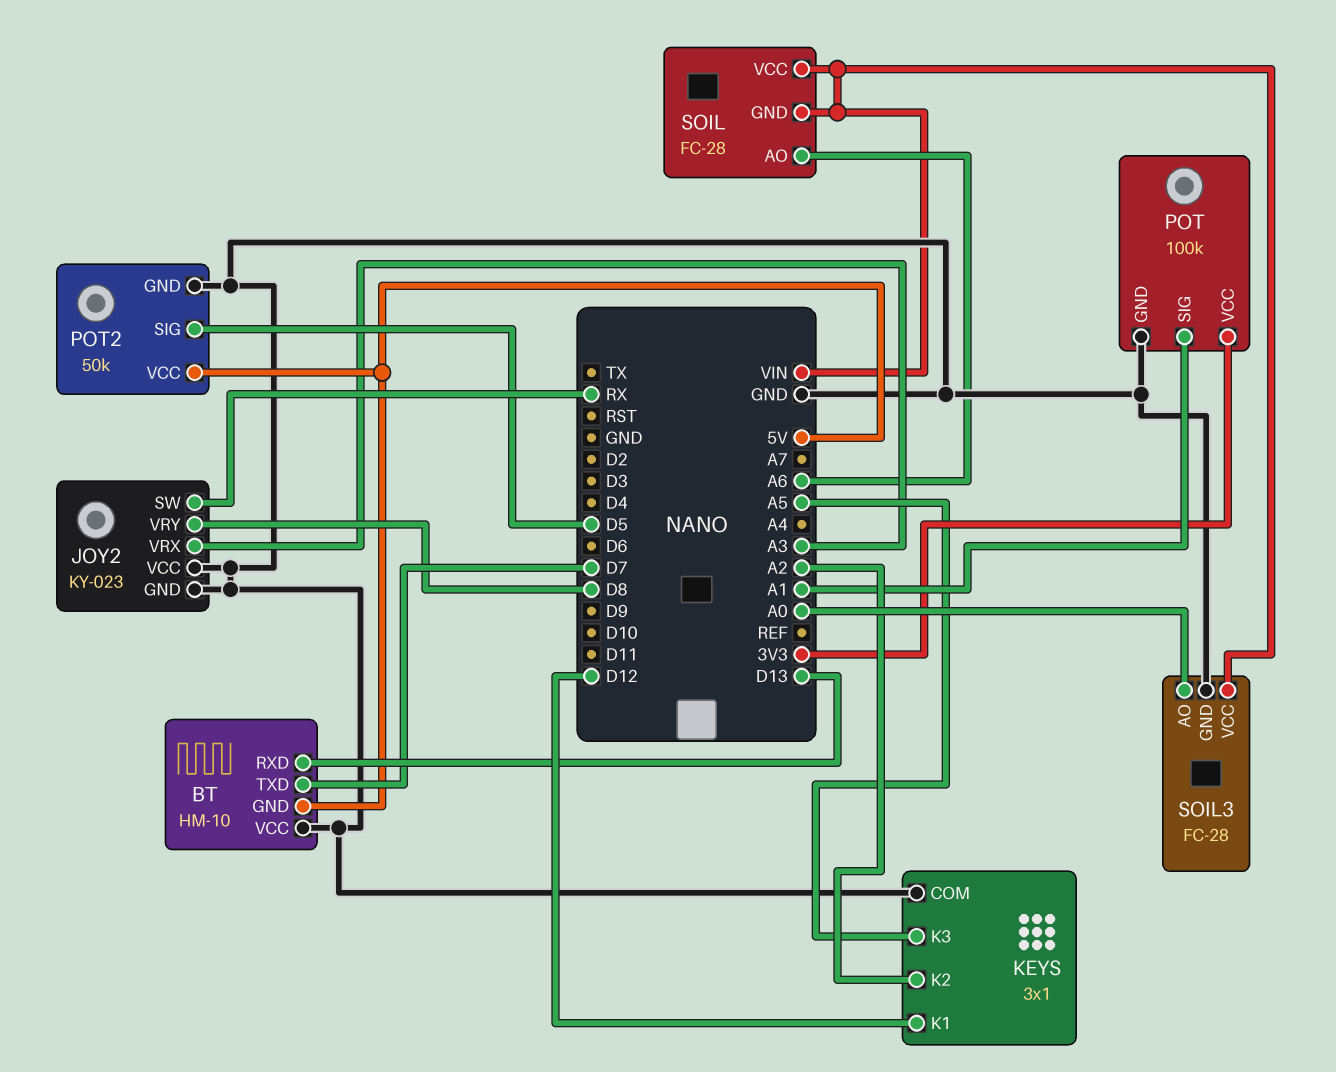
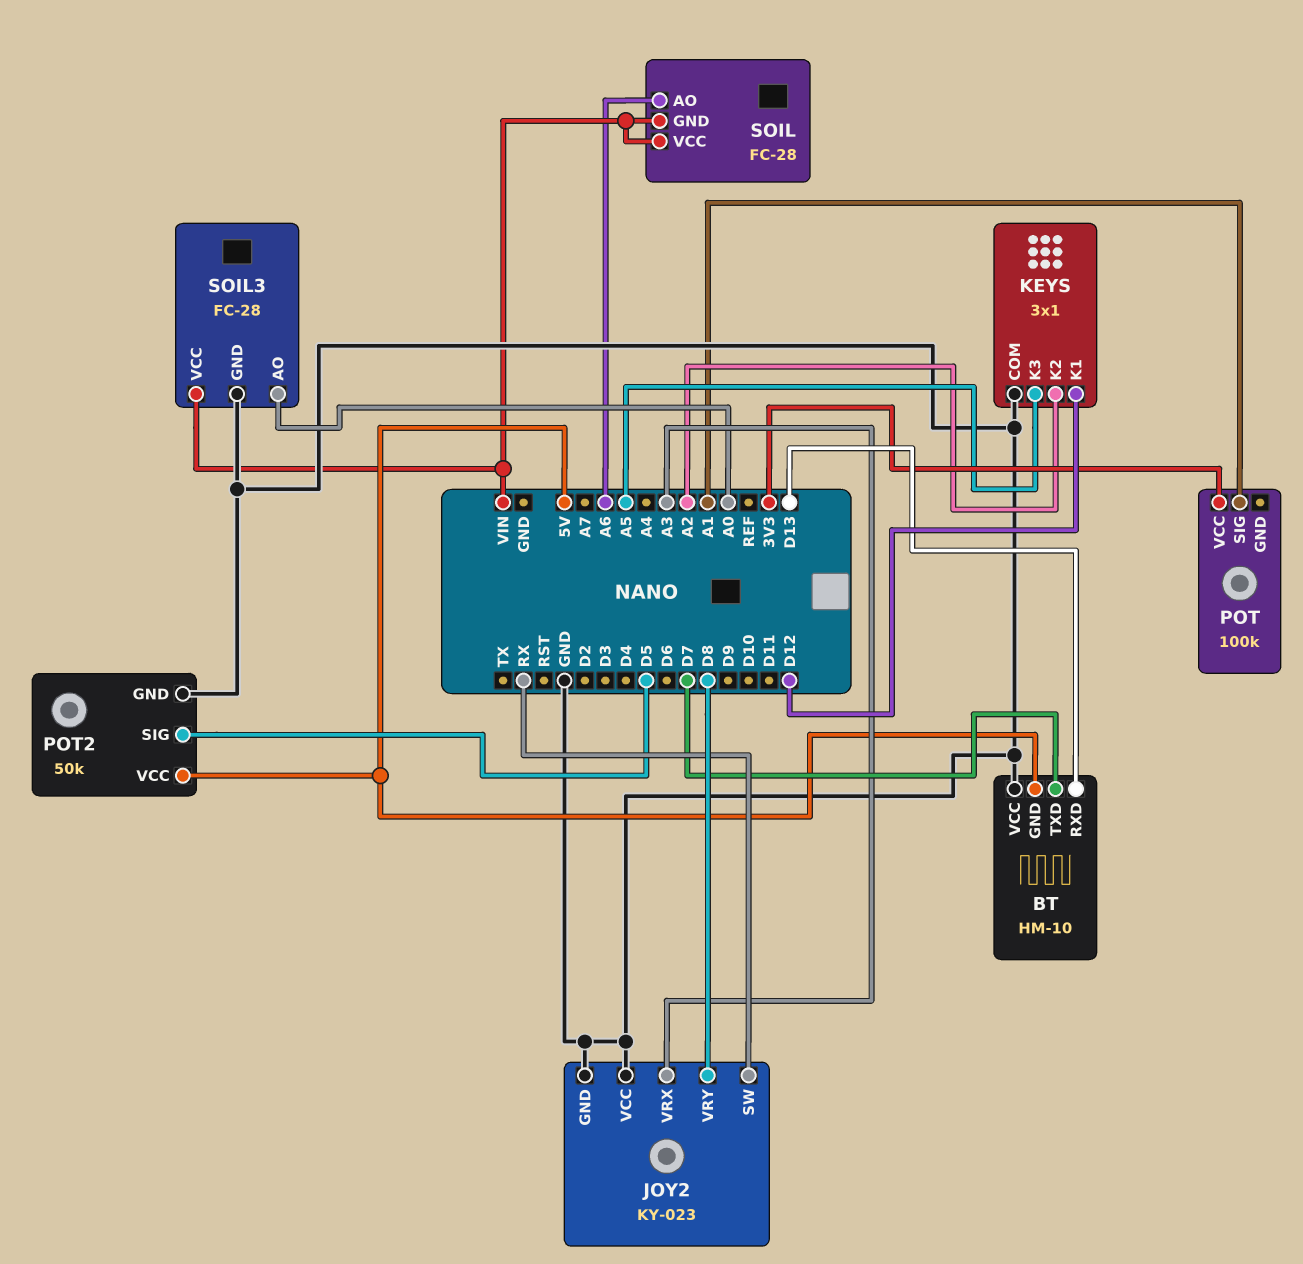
POT pin GND: GND -> none

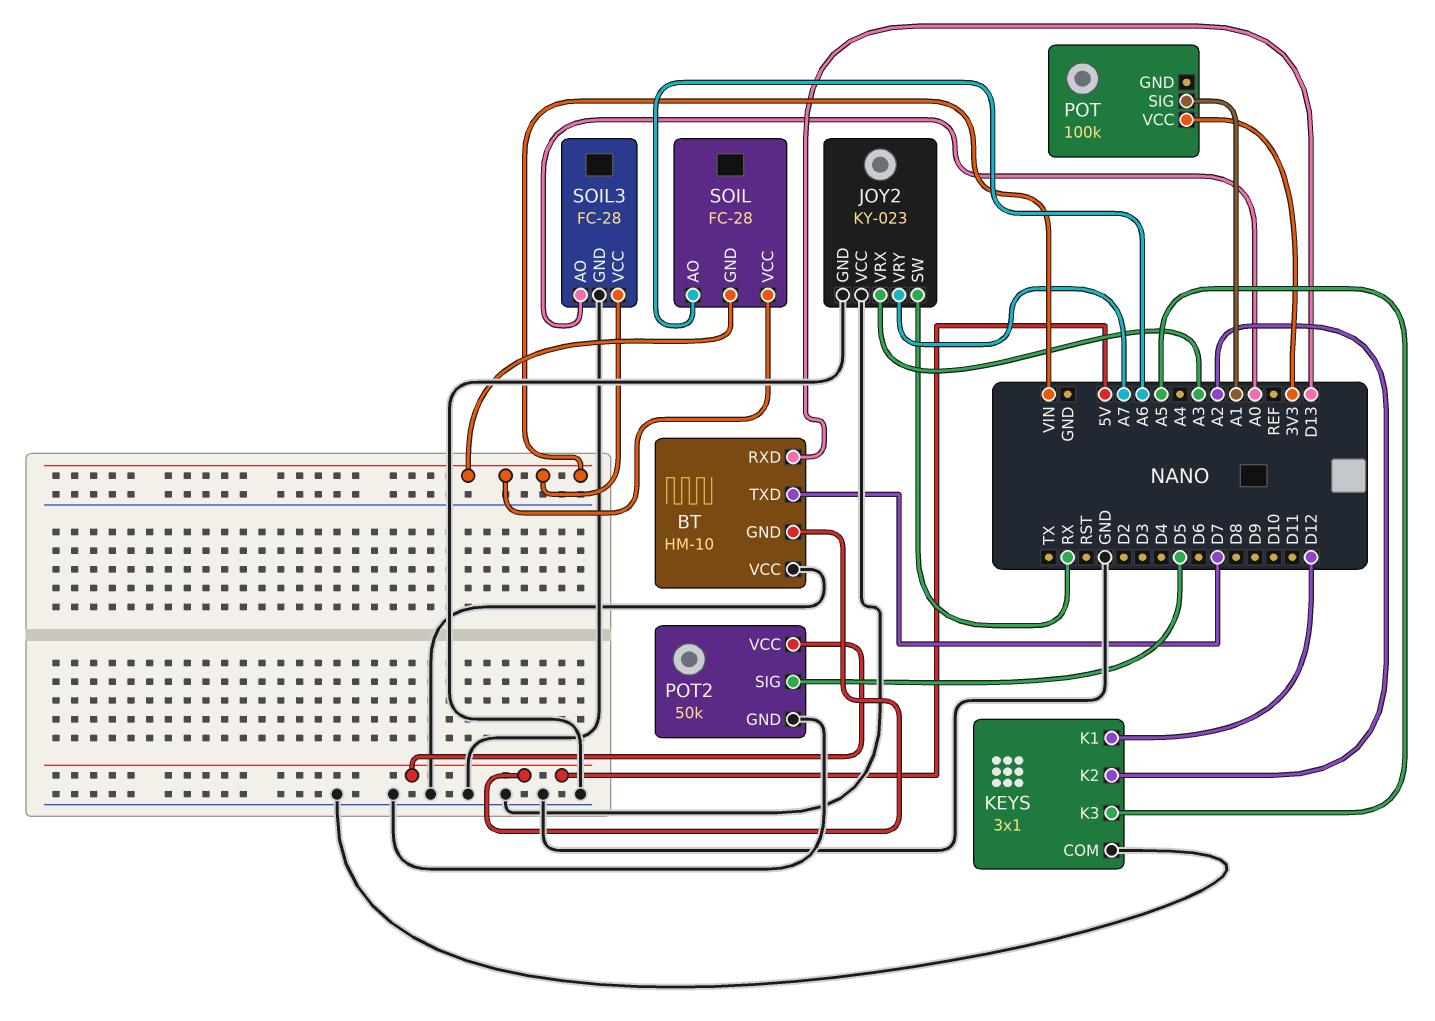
JOY2 pin VRY: D8 -> A7

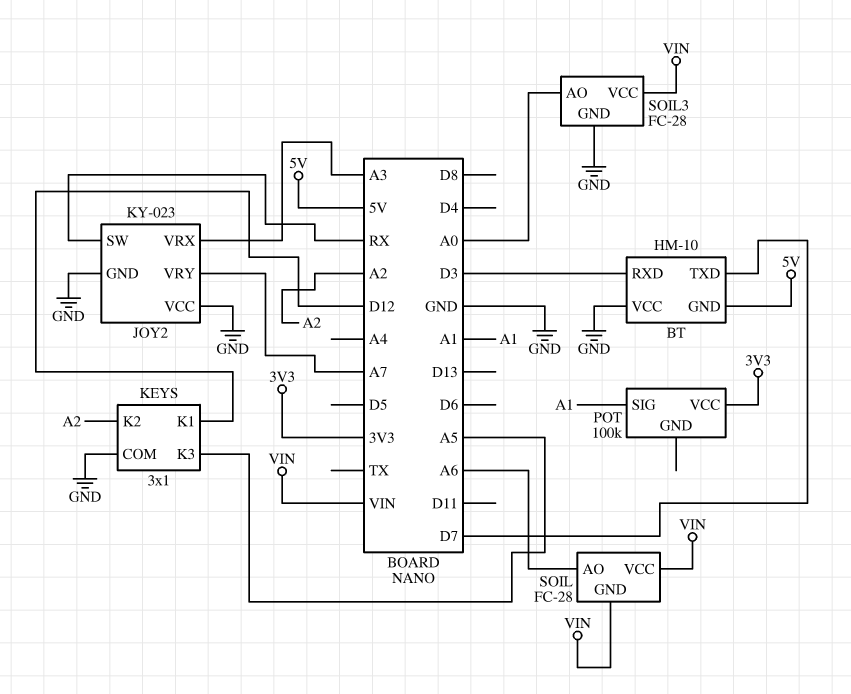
BT pin RXD: D13 -> D3
POT2: 50k -> none
POT2 pin GND: GND -> none
POT2 pin SIG: D5 -> none
POT2 pin VCC: 5V -> none

